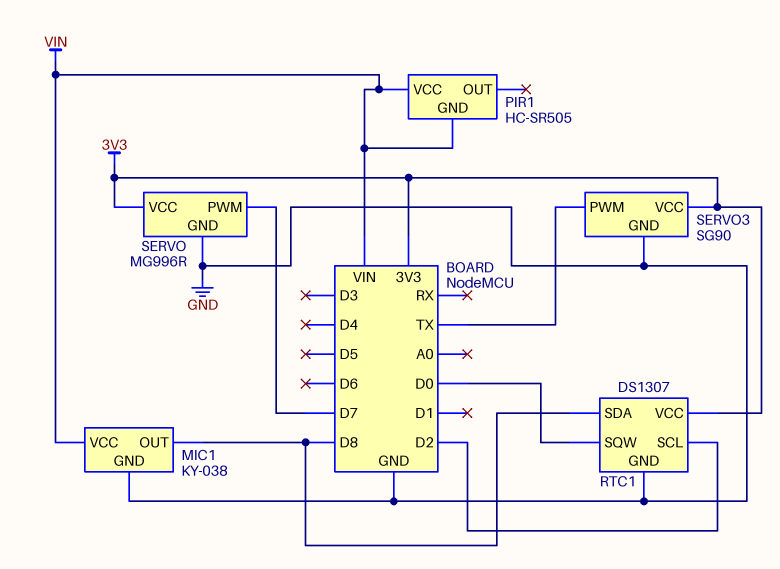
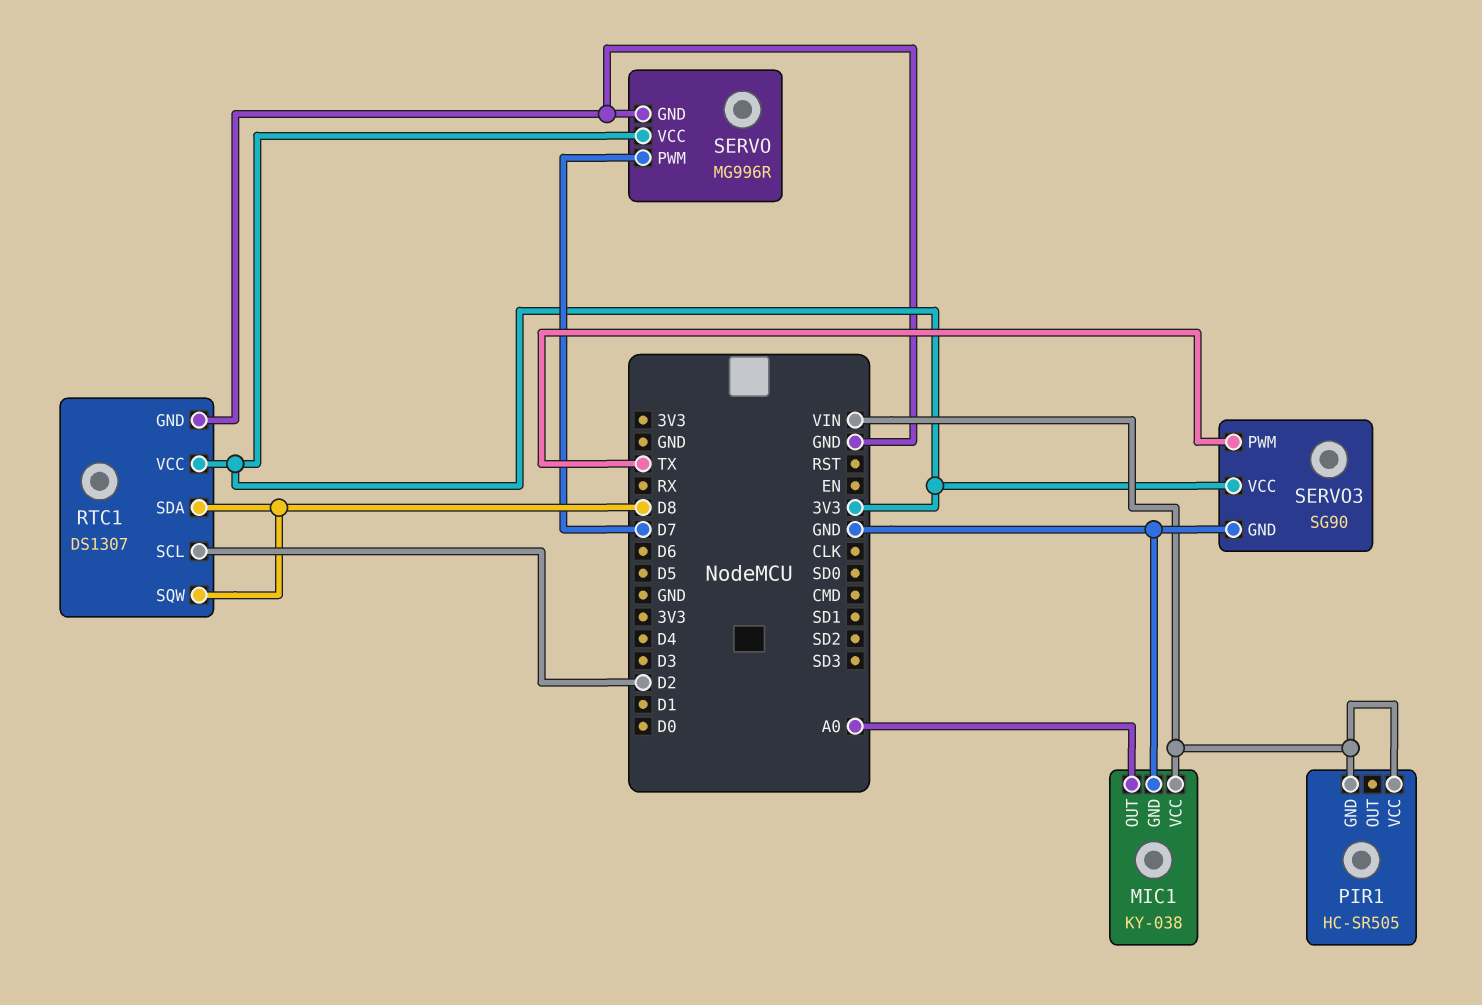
MIC1 pin OUT: D8 -> A0
RTC1 pin SQW: D0 -> D8

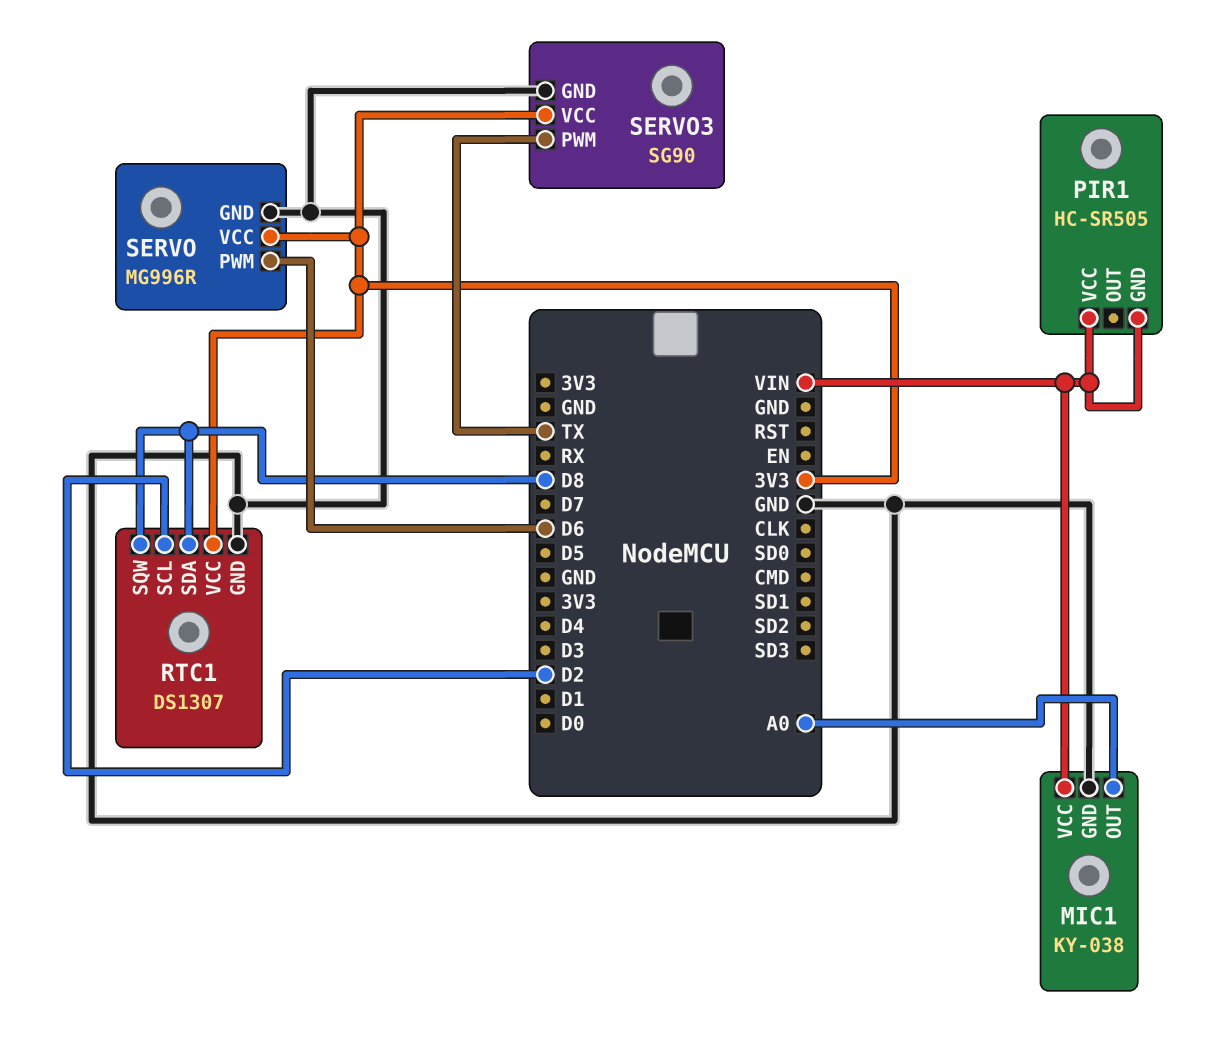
SERVO pin PWM: D7 -> D6

